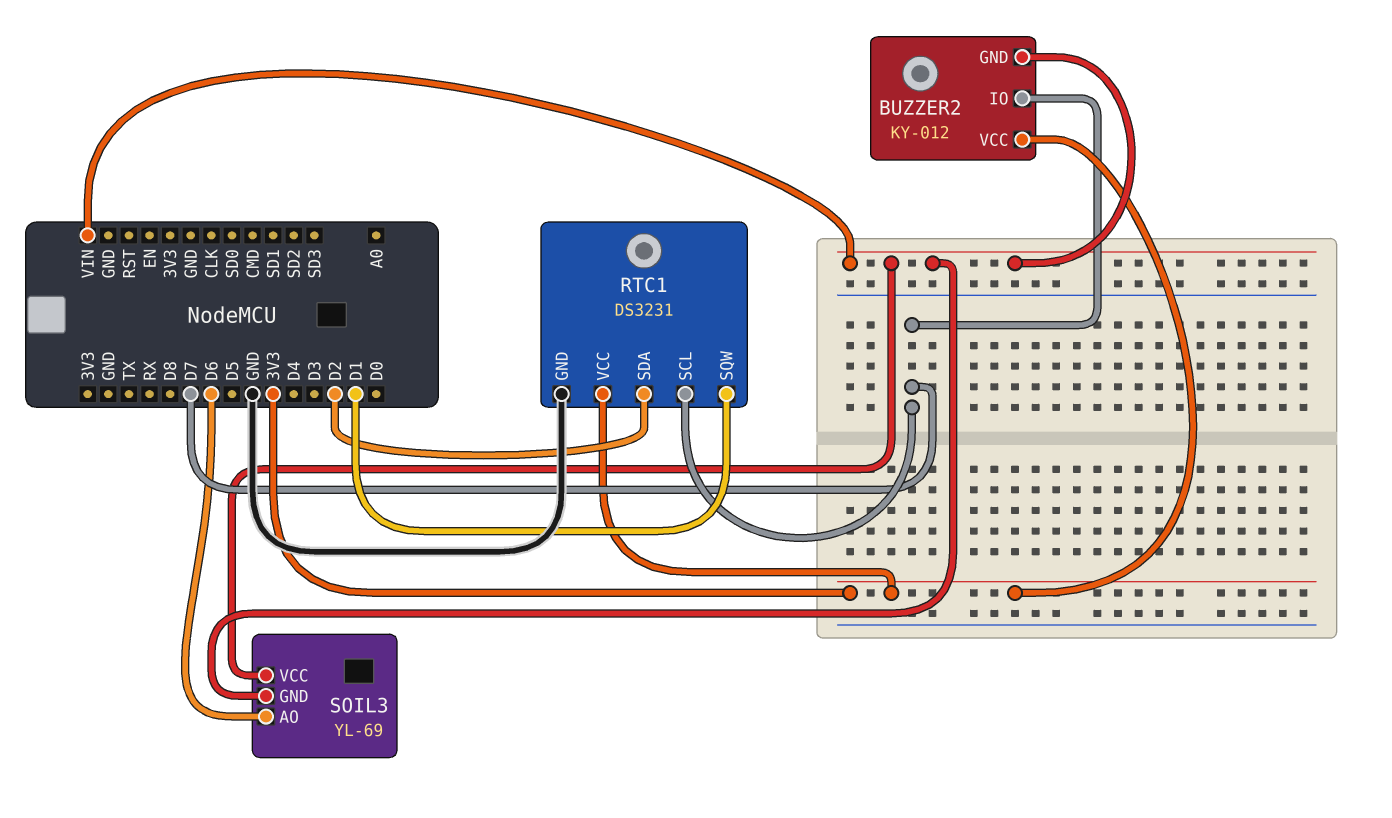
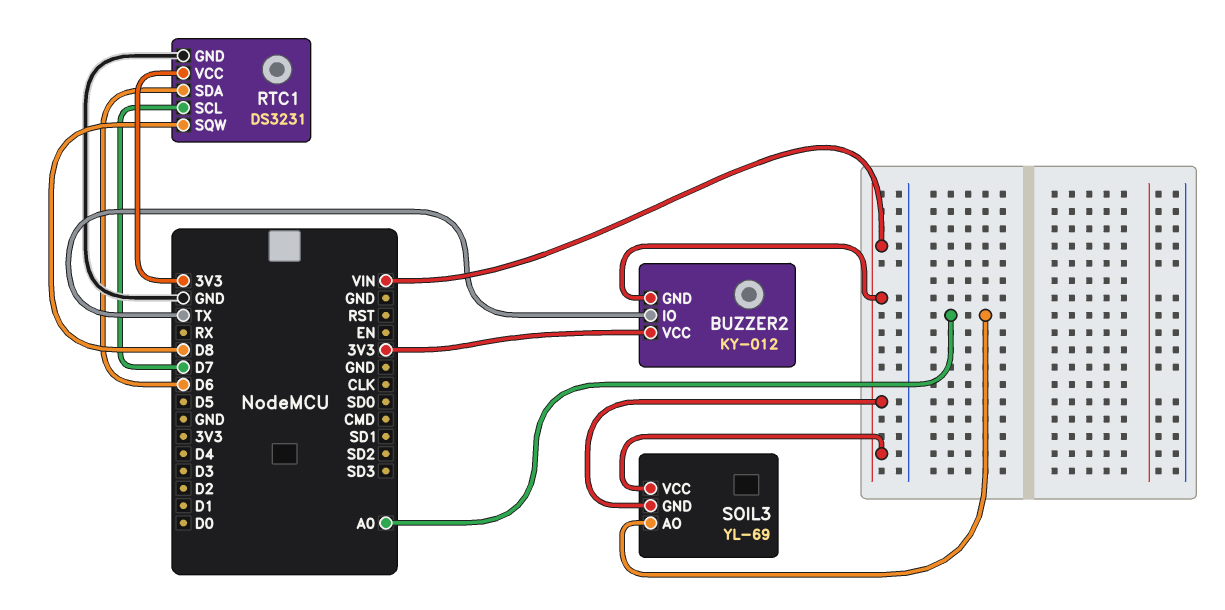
BUZZER2 pin IO: D7 -> TX
RTC1 pin SDA: D2 -> D6
RTC1 pin SQW: D1 -> D8
SOIL3 pin AO: D6 -> A0

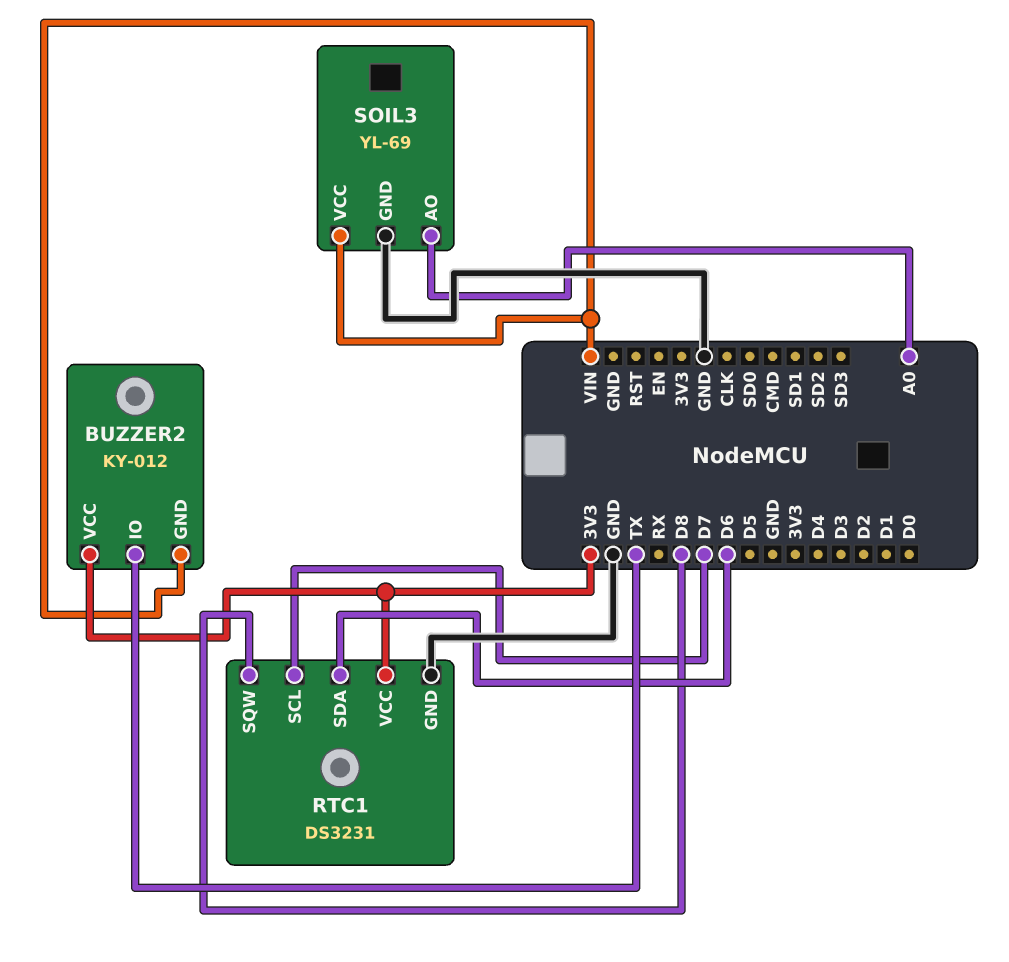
SOIL3 pin GND: VIN -> GND

